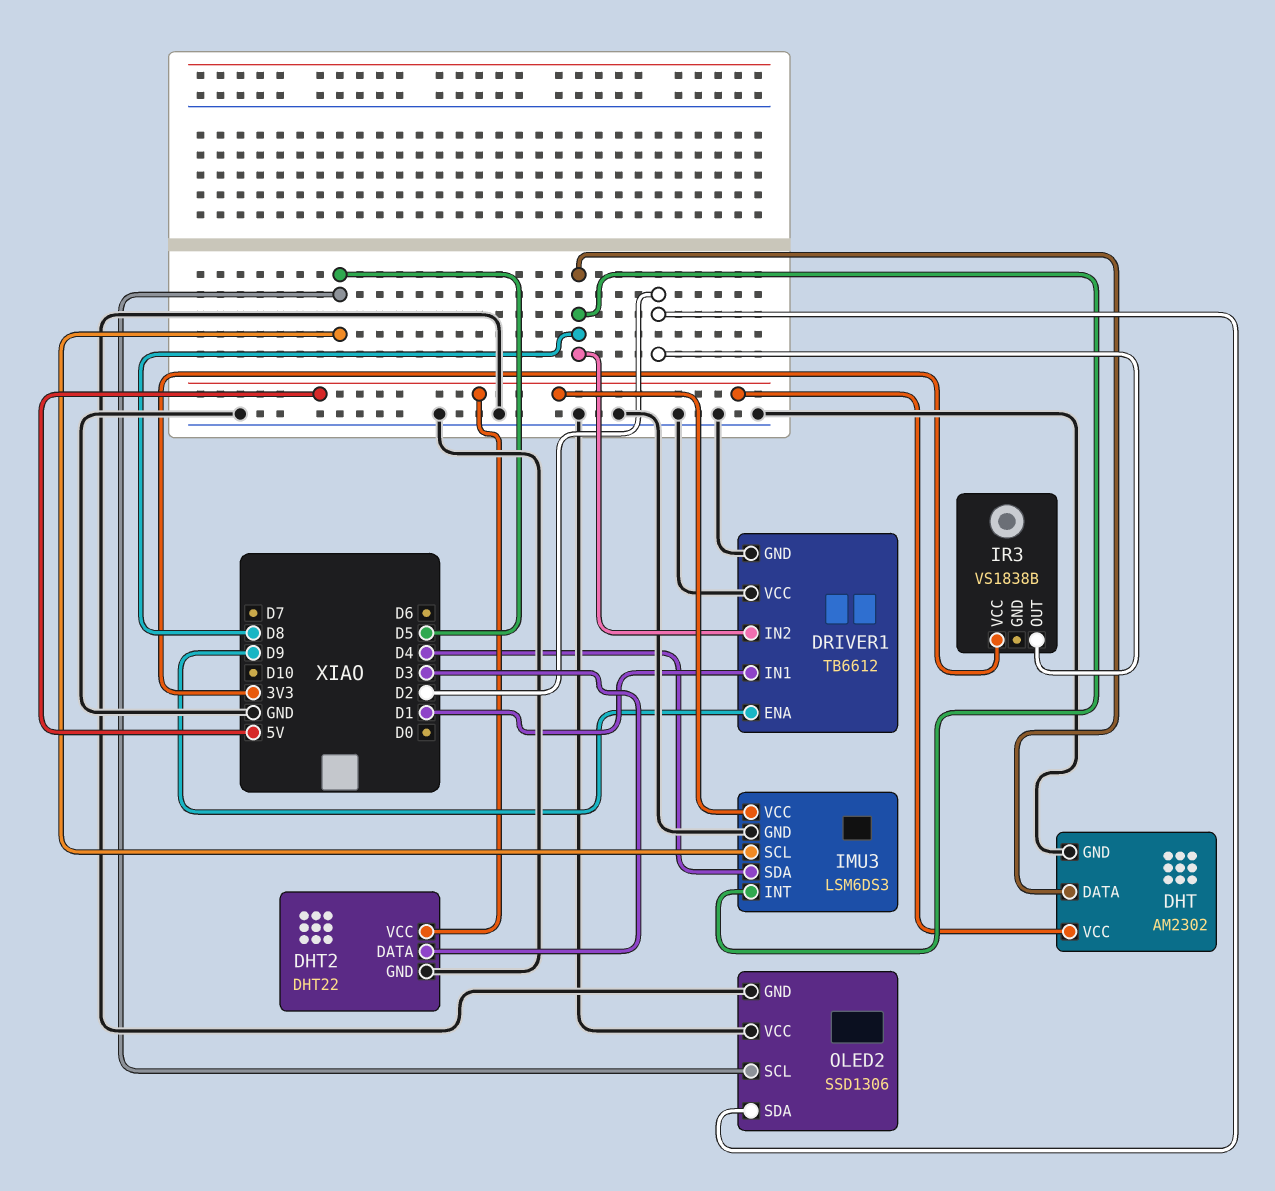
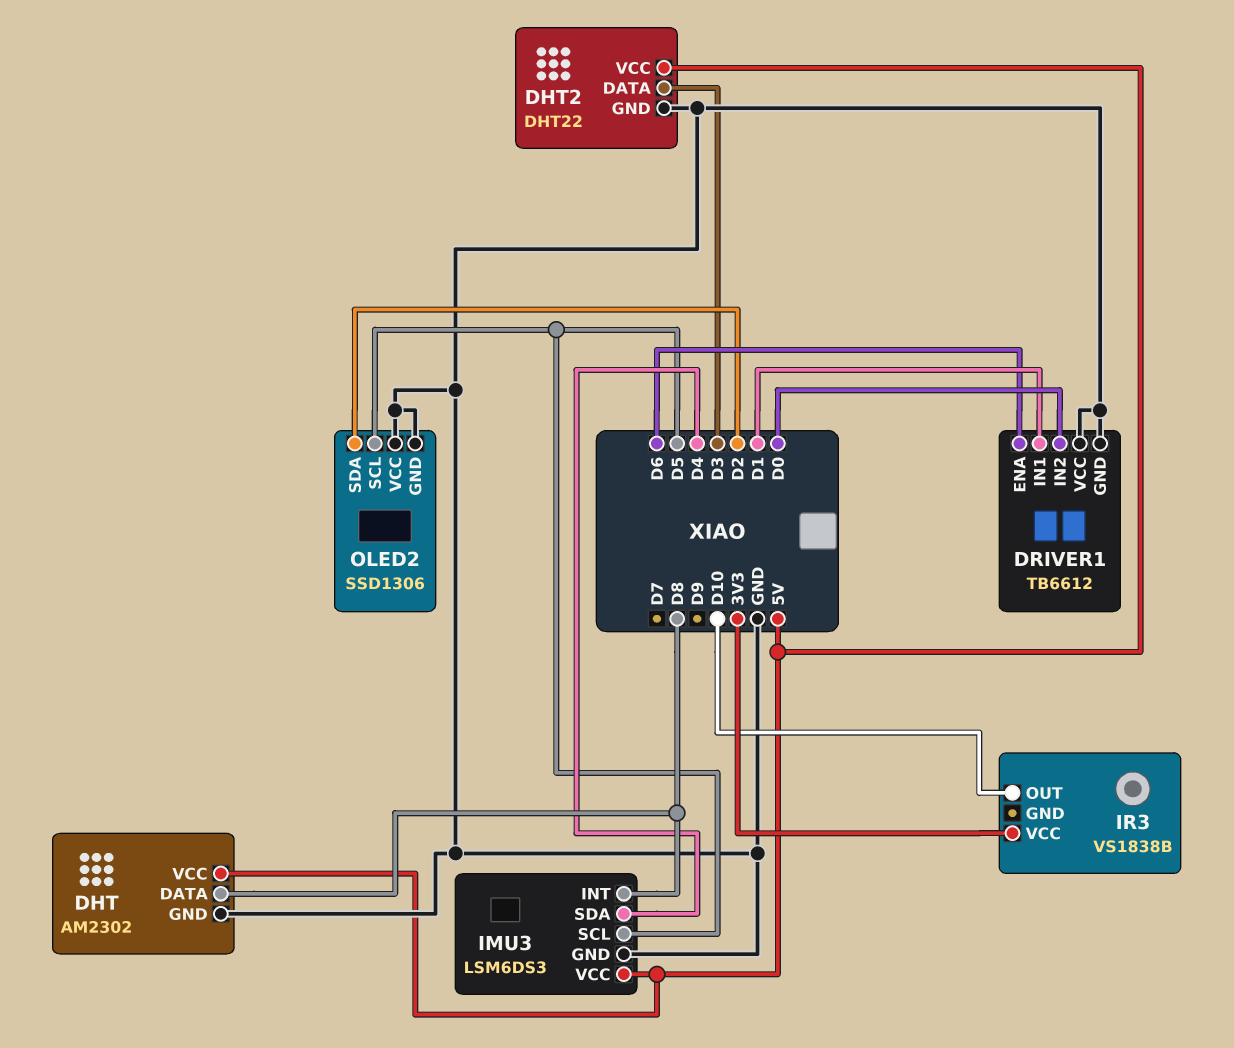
DRIVER1 pin ENA: D9 -> D6
DRIVER1 pin IN2: D8 -> D0
IR3 pin OUT: D2 -> D10

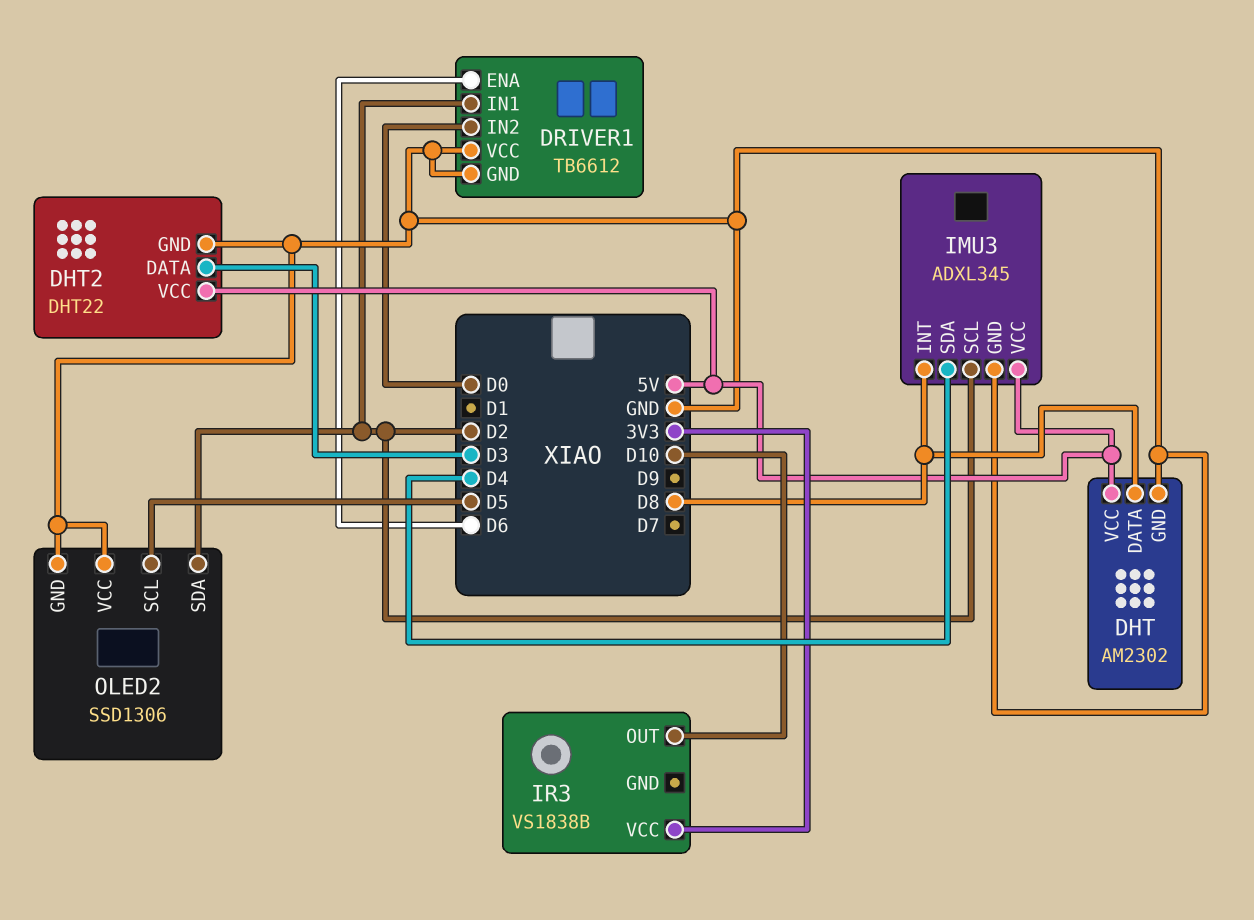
DRIVER1 pin IN1: D1 -> D2
IMU3: LSM6DS3 -> ADXL345
IMU3 pin SCL: D5 -> D2

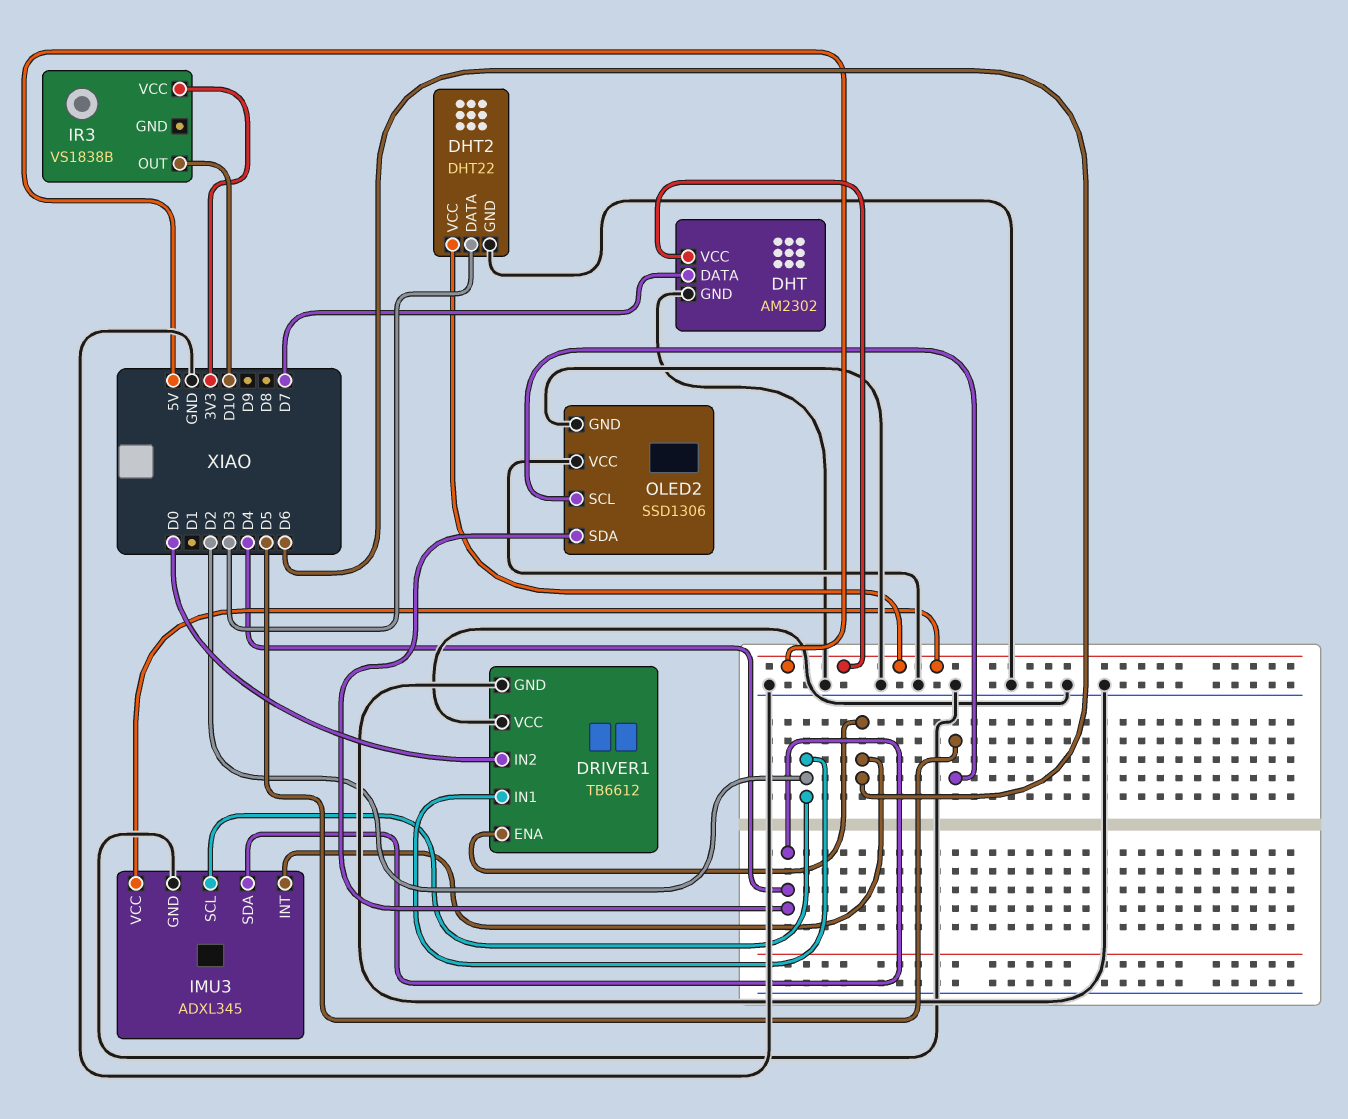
DHT pin DATA: D8 -> D7
IMU3 pin INT: D8 -> D6
OLED2 pin SDA: D2 -> D4

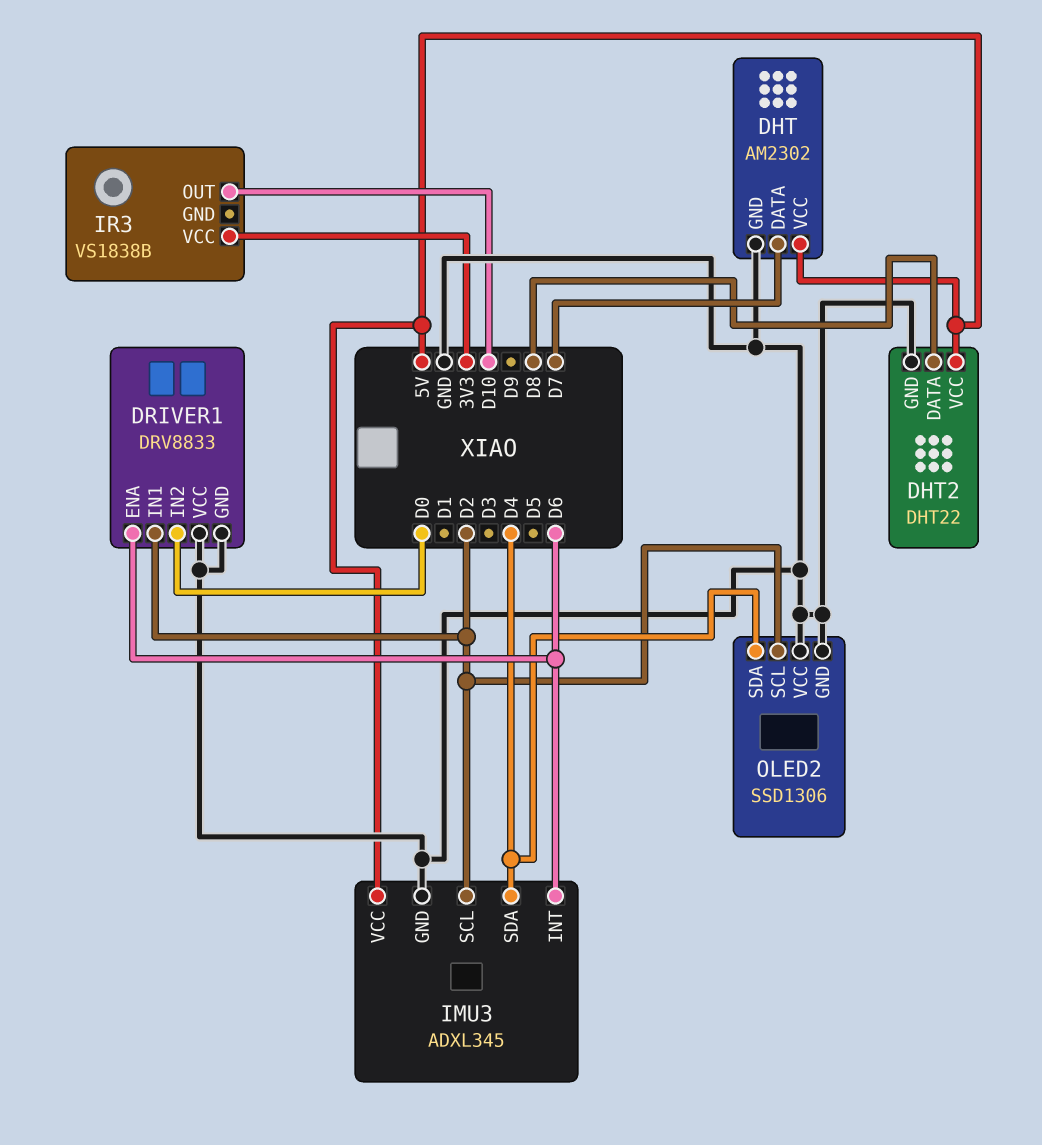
DHT2 pin DATA: D3 -> D8
DRIVER1: TB6612 -> DRV8833
OLED2 pin SCL: D5 -> D2

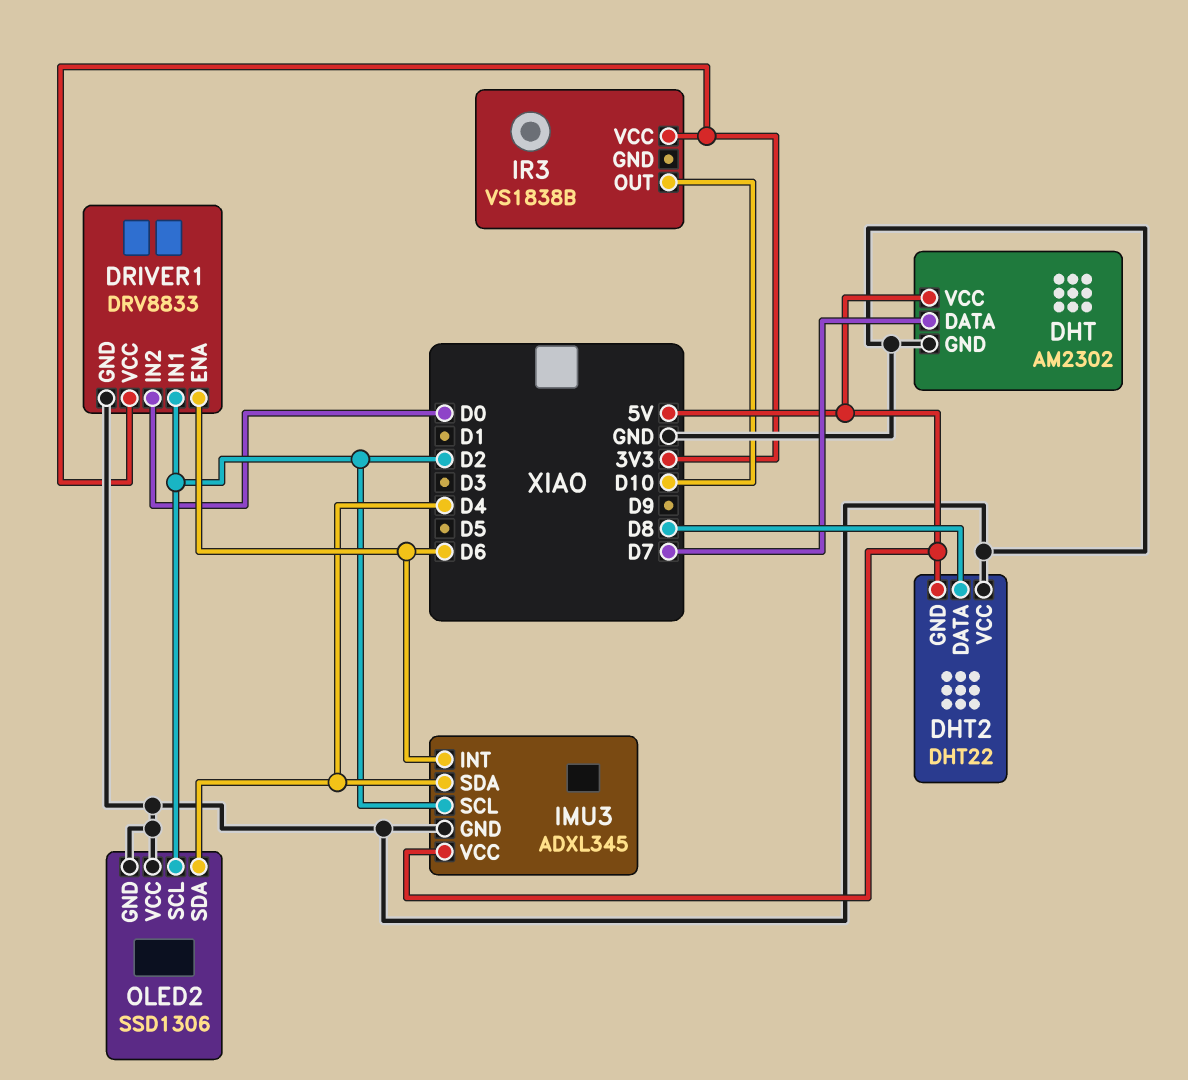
DHT2 pin GND: GND -> 5V
DHT2 pin VCC: 5V -> GND
DRIVER1 pin VCC: GND -> 3V3

